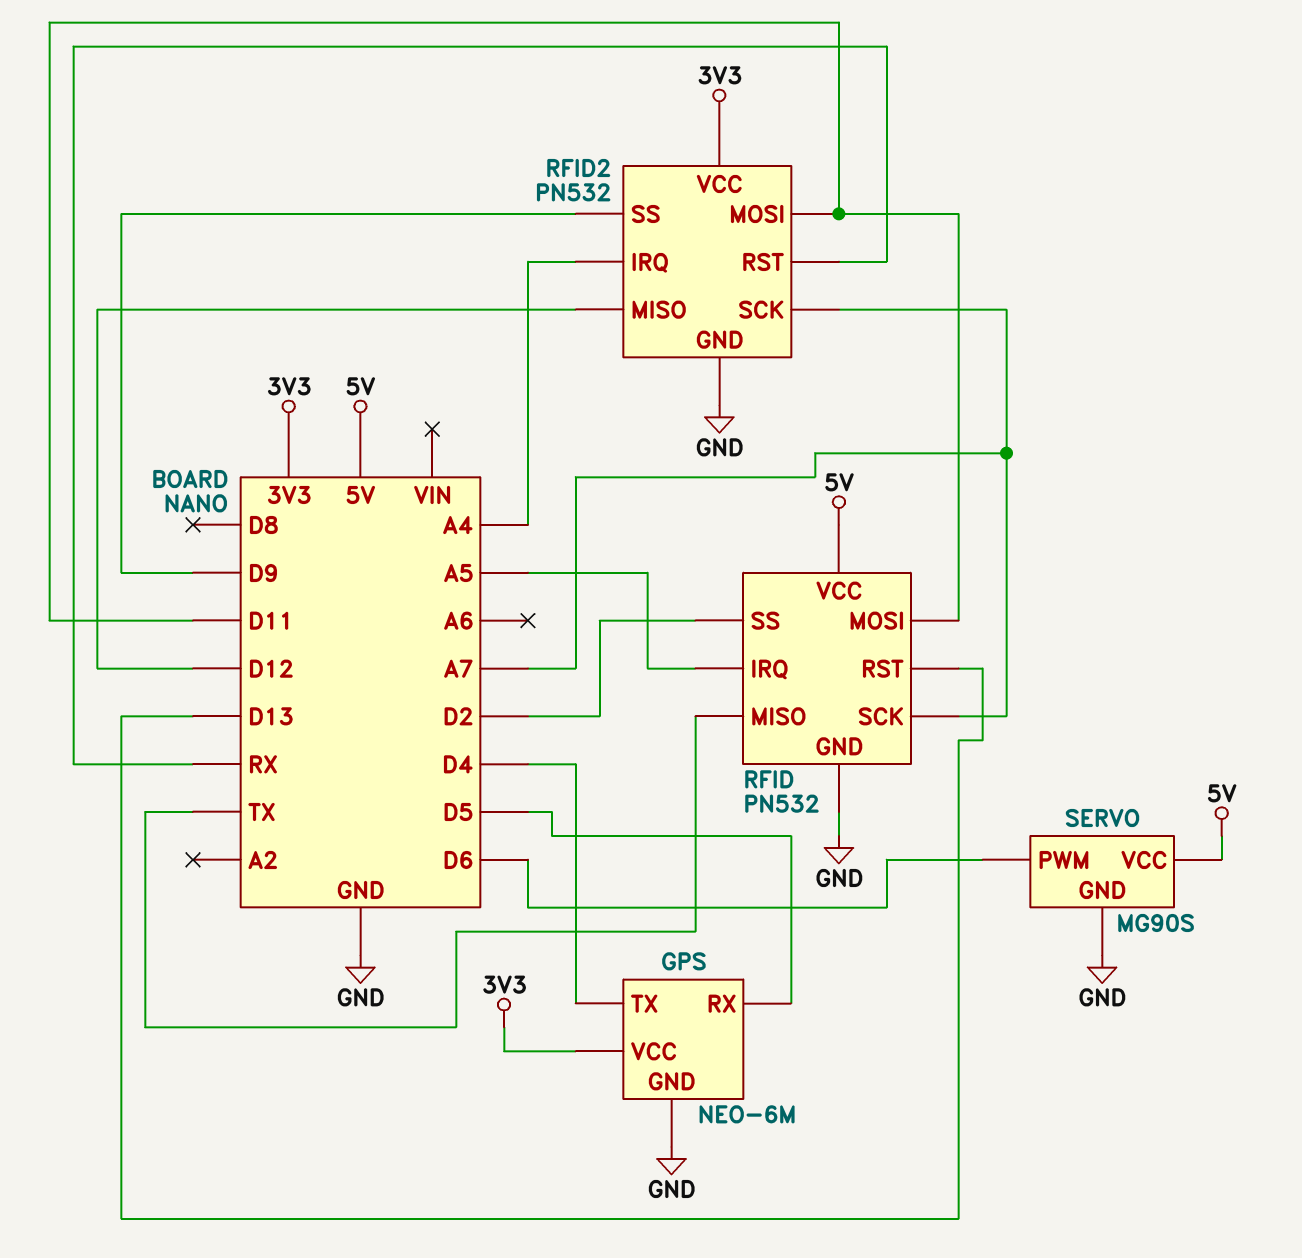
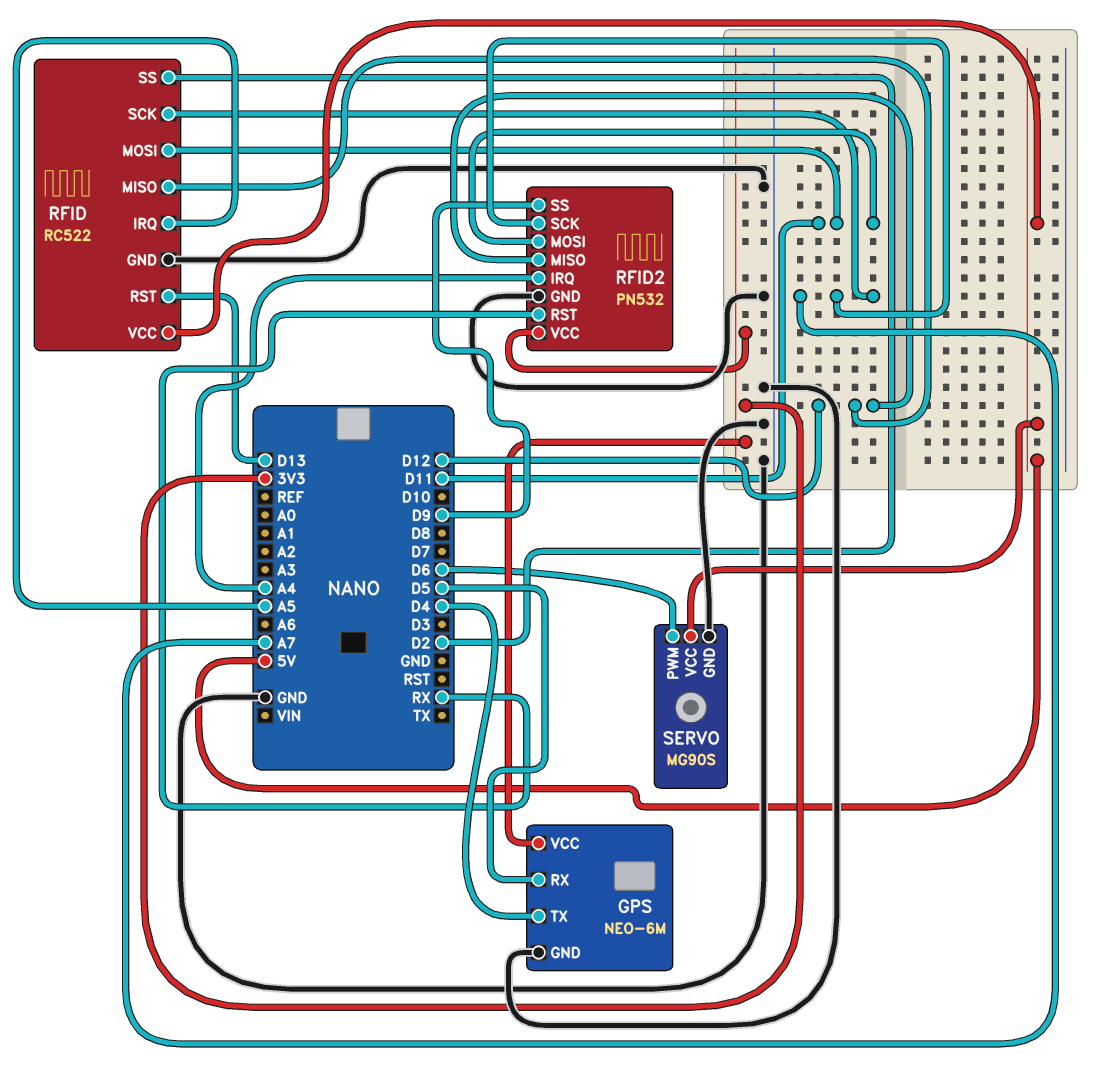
RFID: PN532 -> RC522
RFID pin MISO: TX -> D12

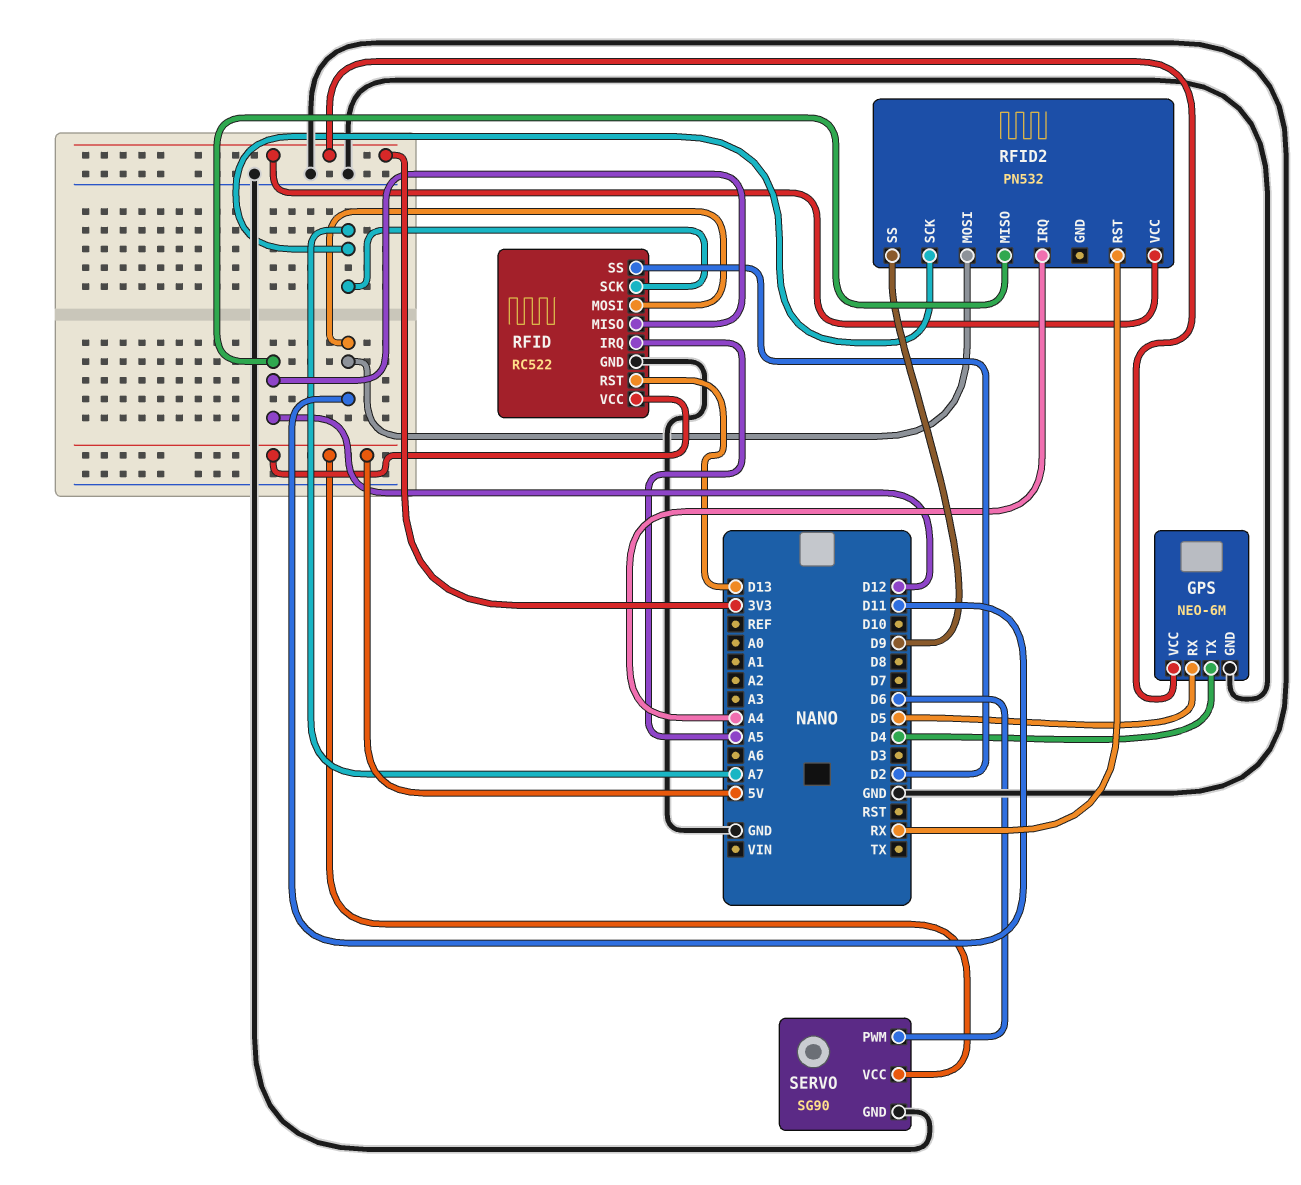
RFID2 pin GND: GND -> none
SERVO: MG90S -> SG90

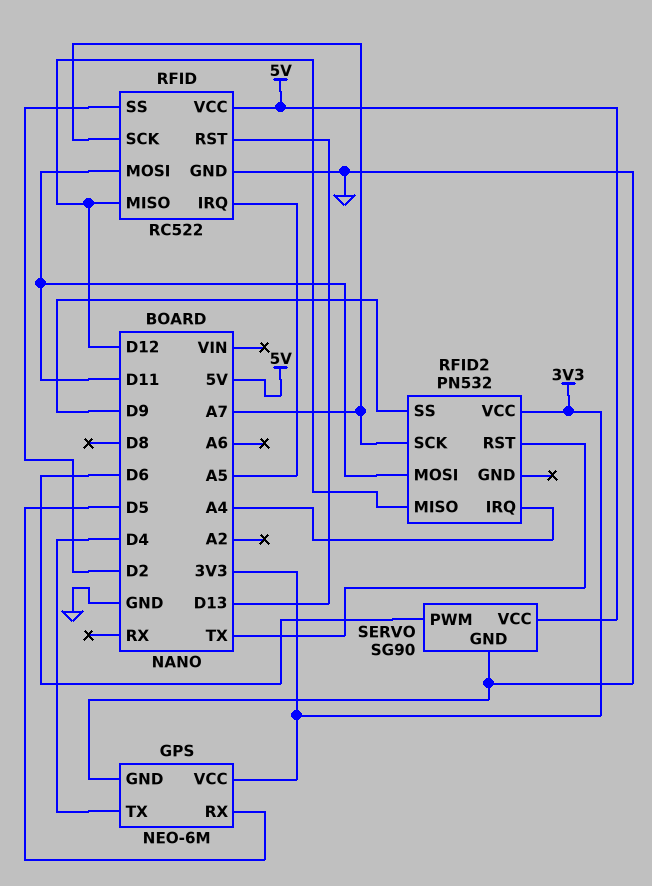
RFID2 pin RST: RX -> TX

